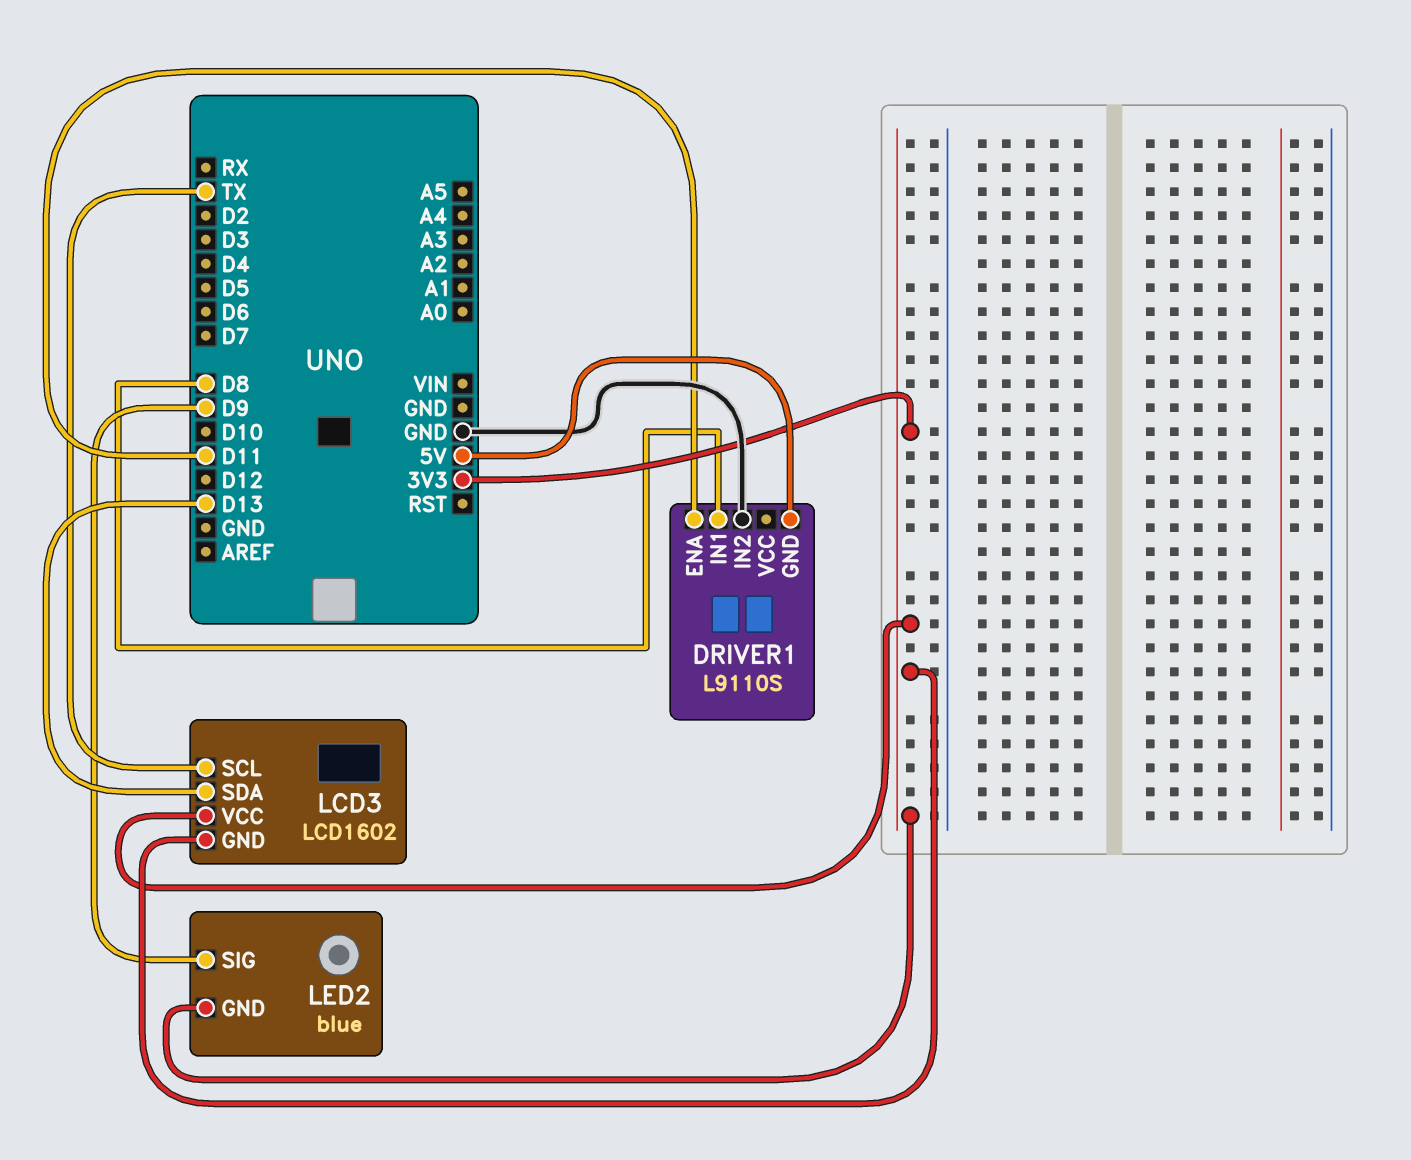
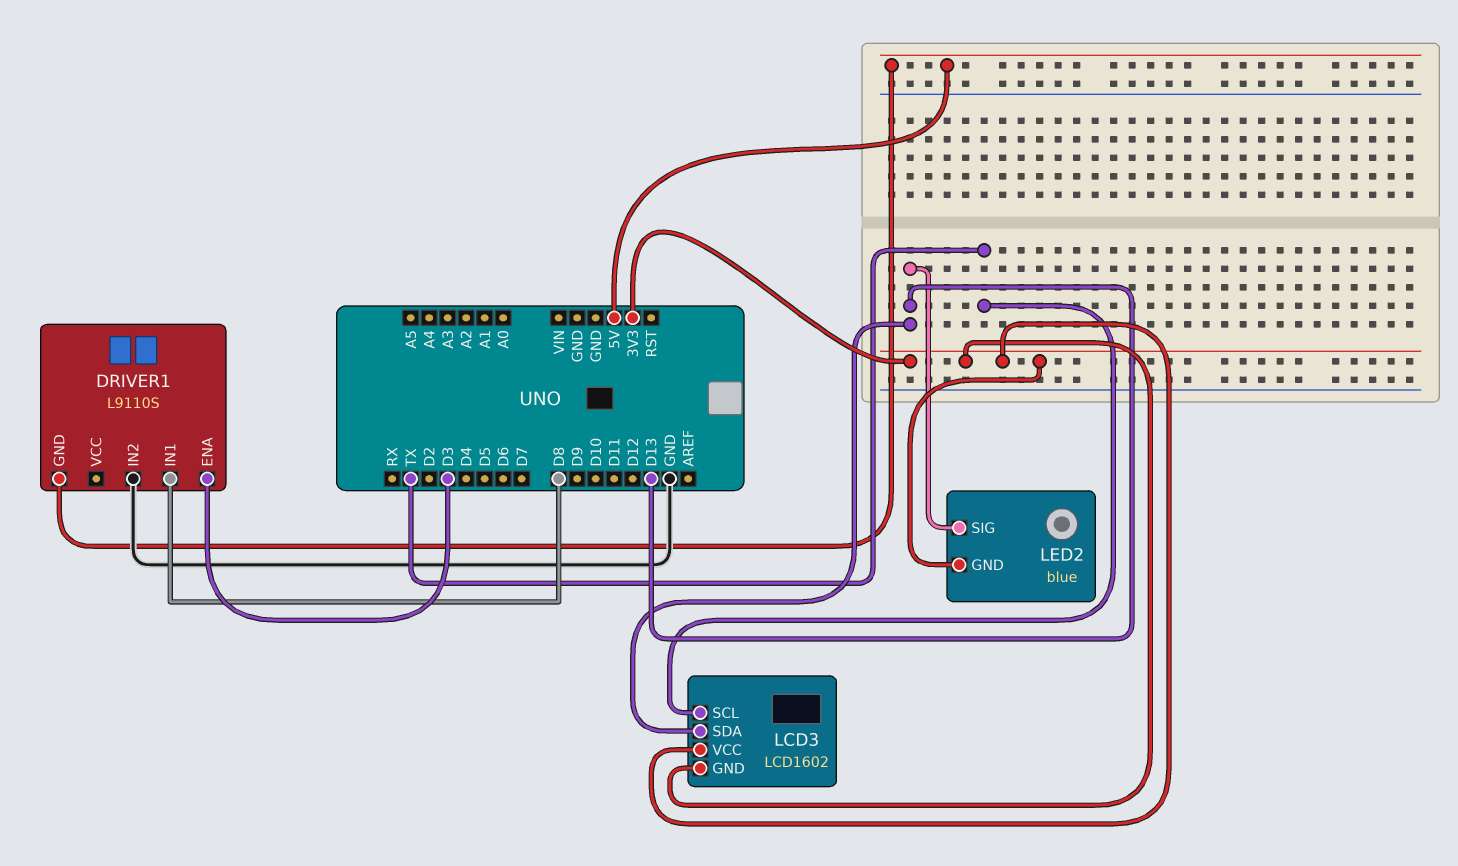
DRIVER1 pin ENA: D11 -> D3
LED2 pin SIG: D9 -> D13

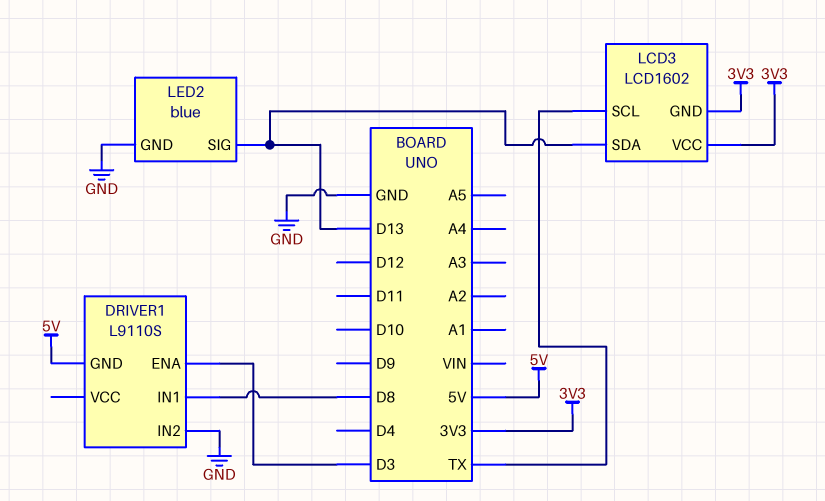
LED2 pin GND: 3V3 -> GND

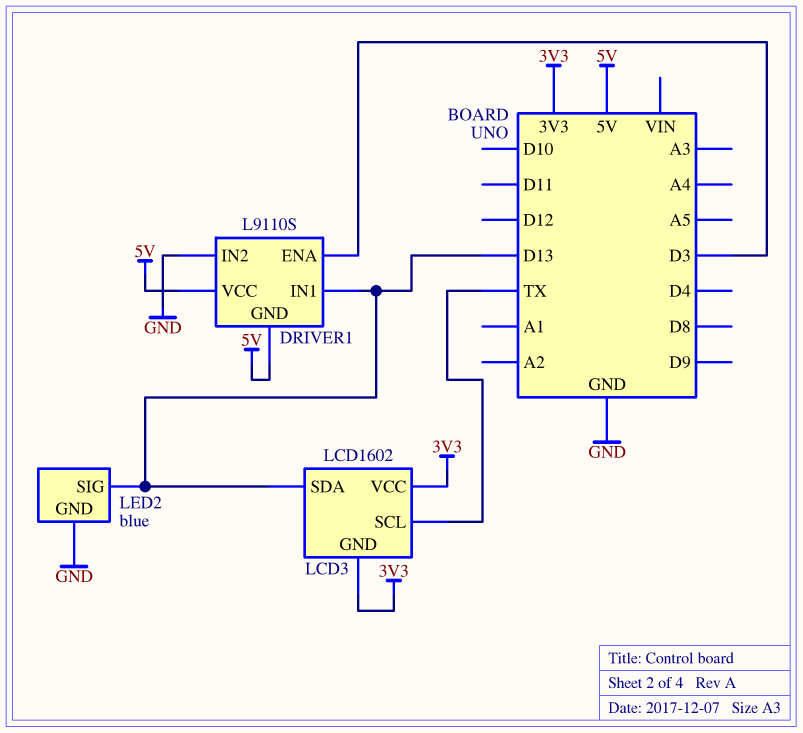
DRIVER1 pin IN1: D8 -> D13
DRIVER1 pin VCC: none -> 5V

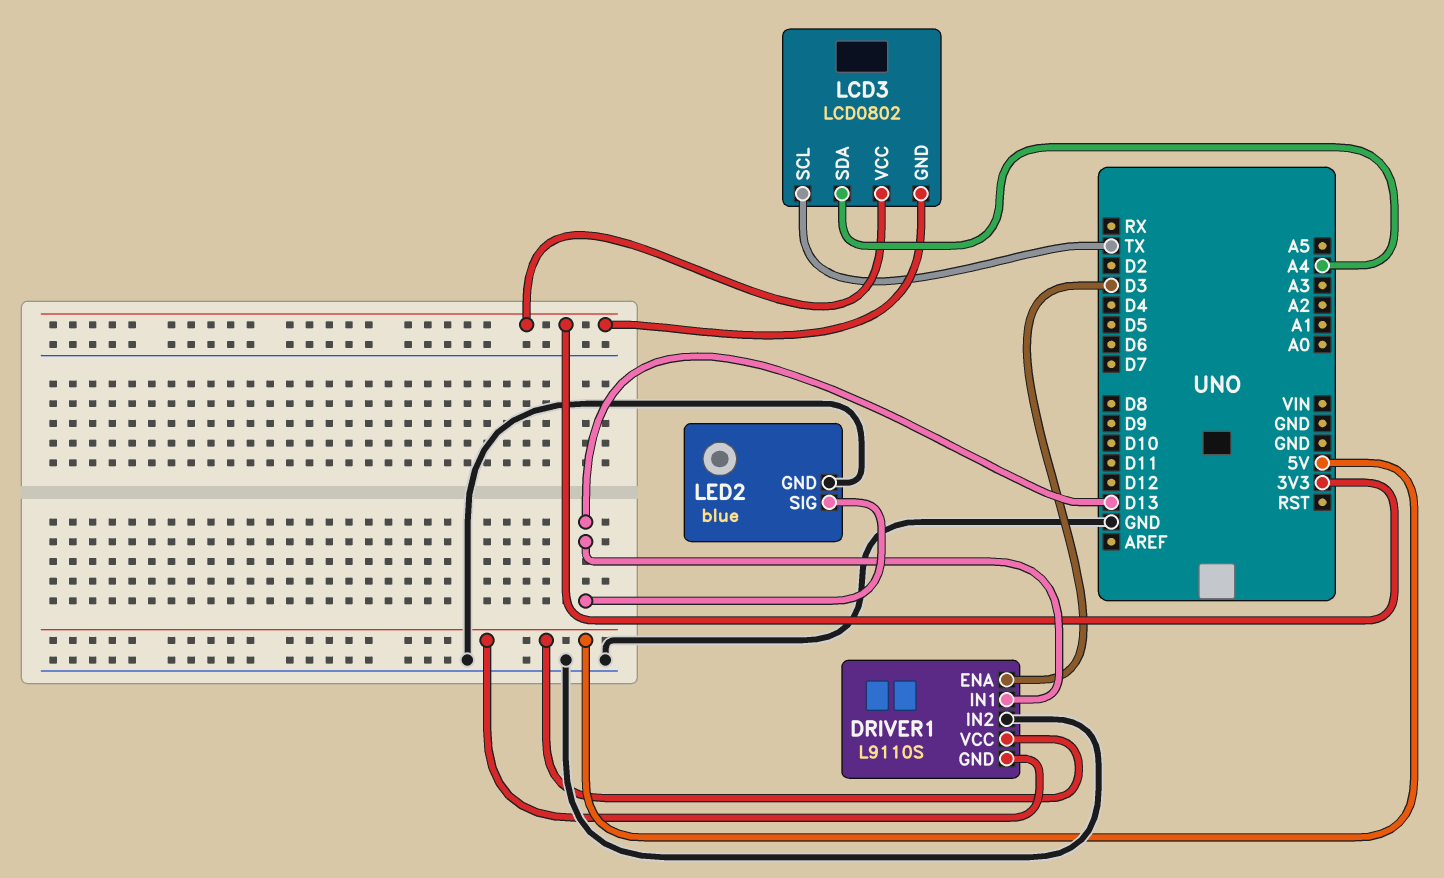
LCD3: LCD1602 -> LCD0802
LCD3 pin SDA: D13 -> A4

